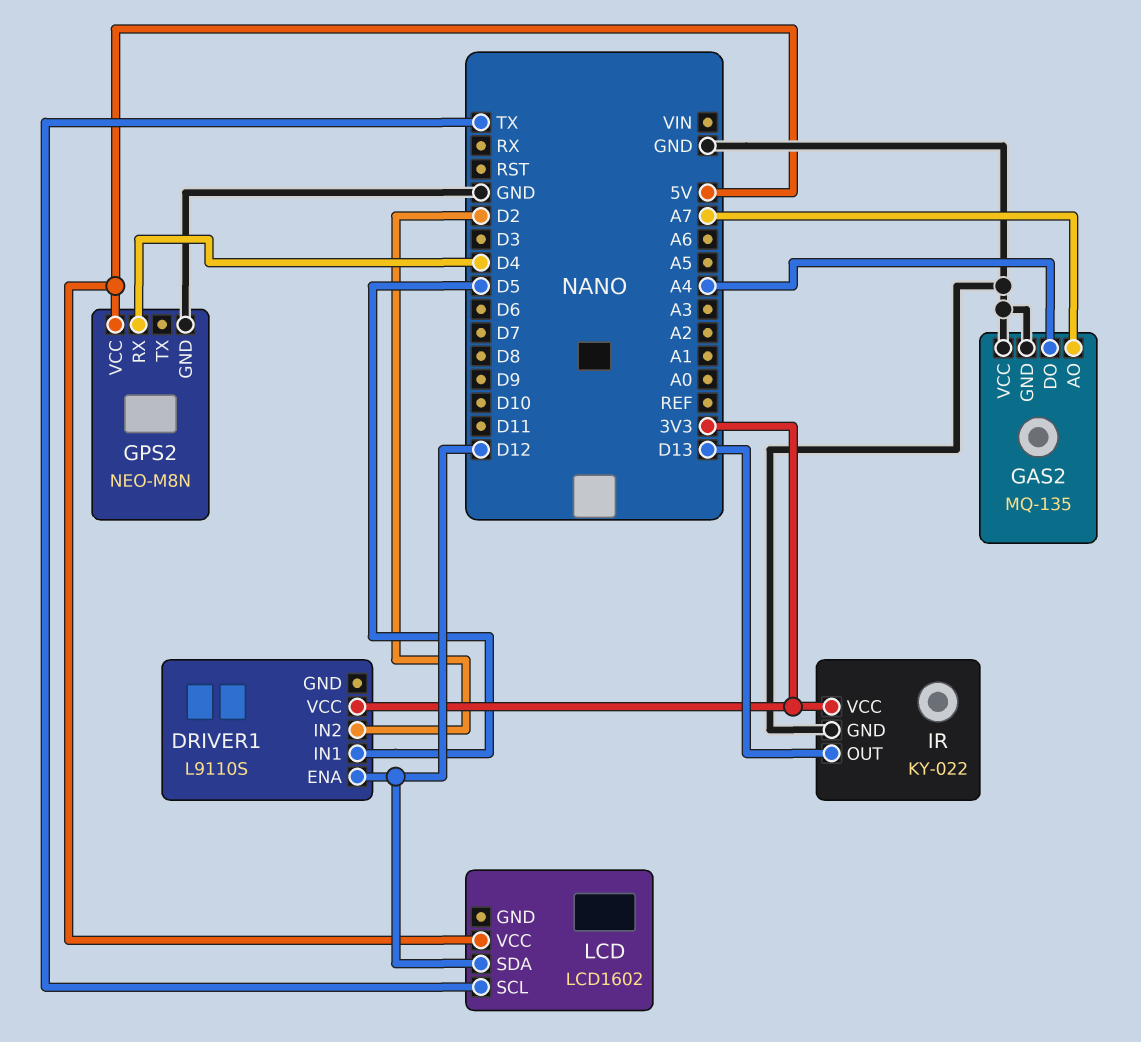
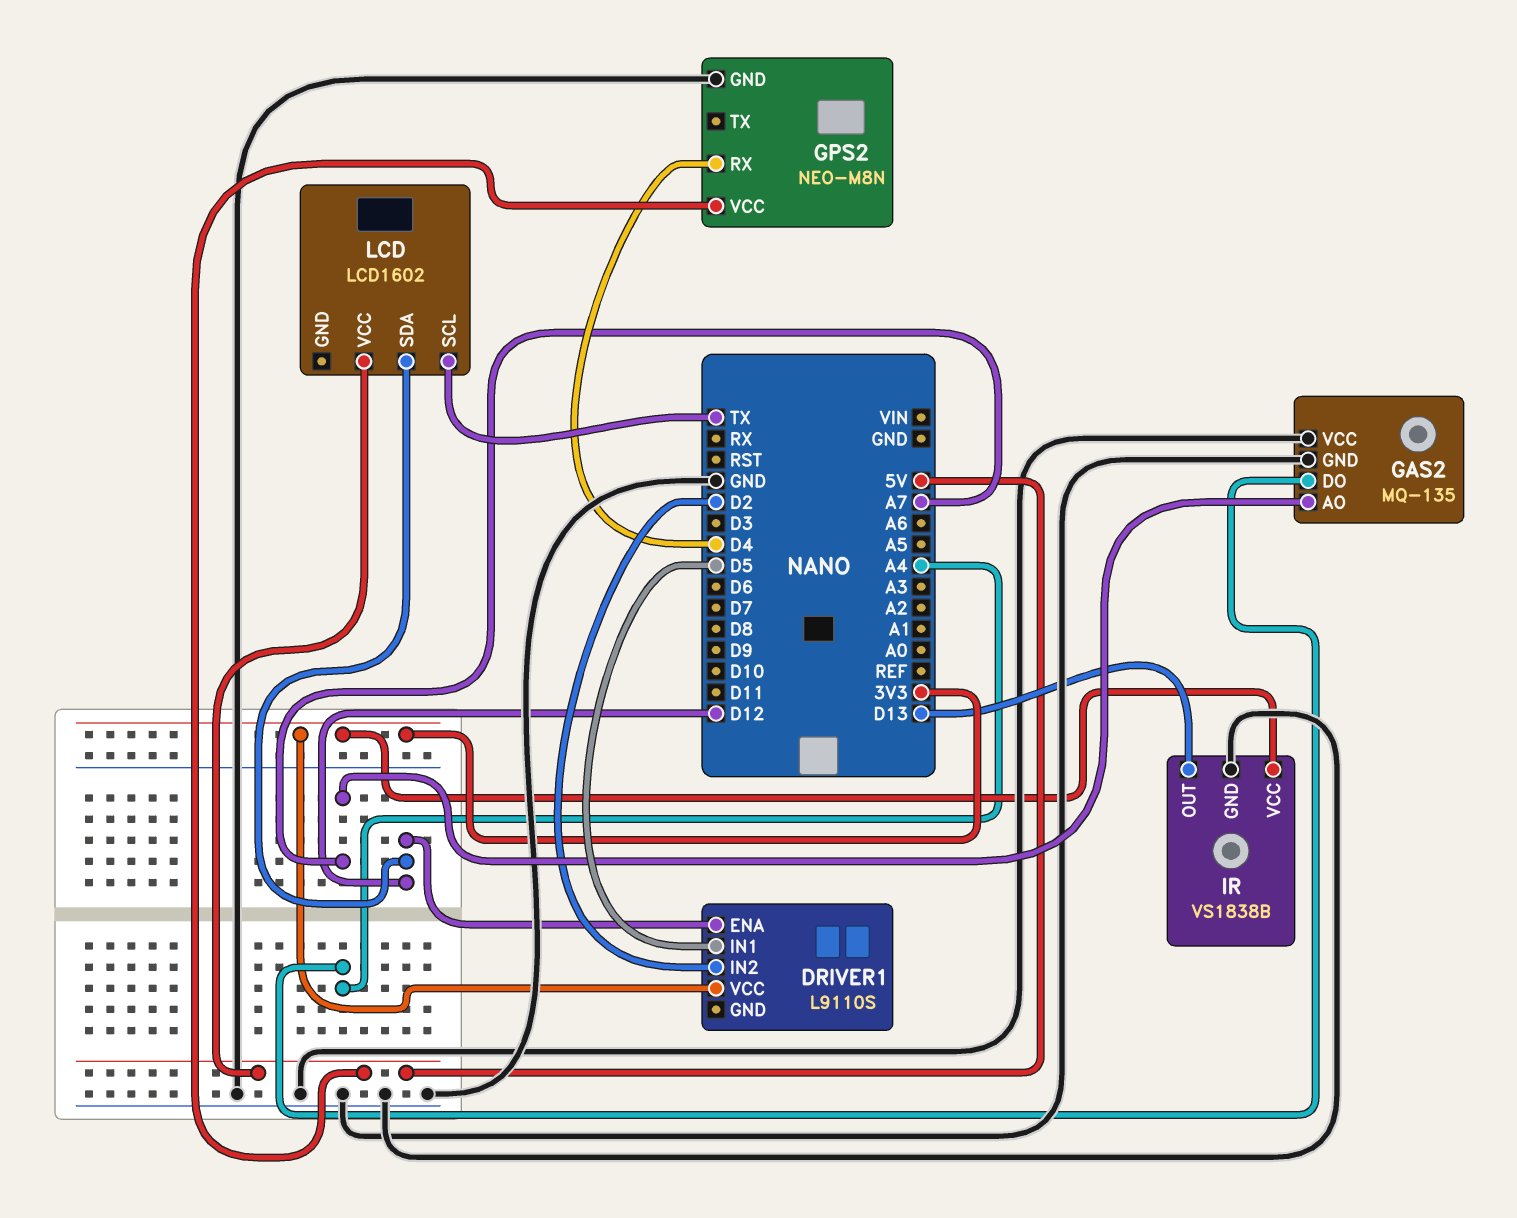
IR: KY-022 -> VS1838B

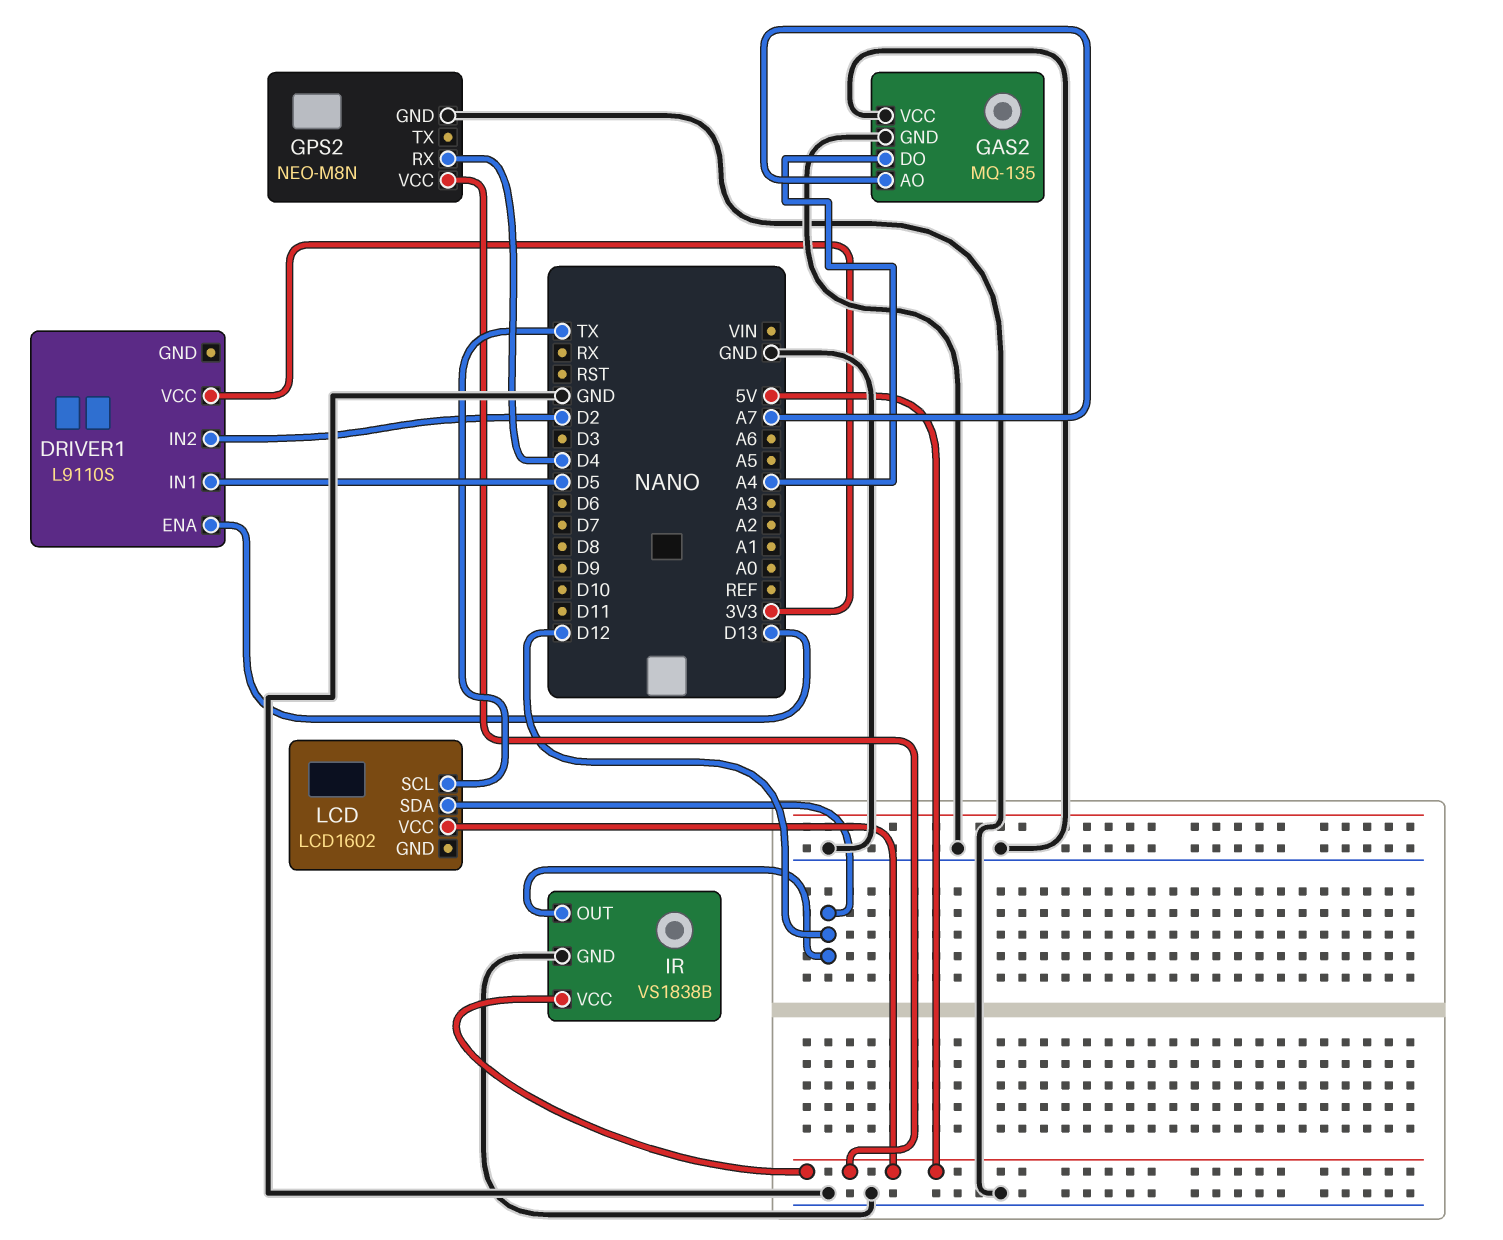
DRIVER1 pin ENA: D12 -> D13
IR pin OUT: D13 -> D12
IR pin VCC: 3V3 -> 5V

